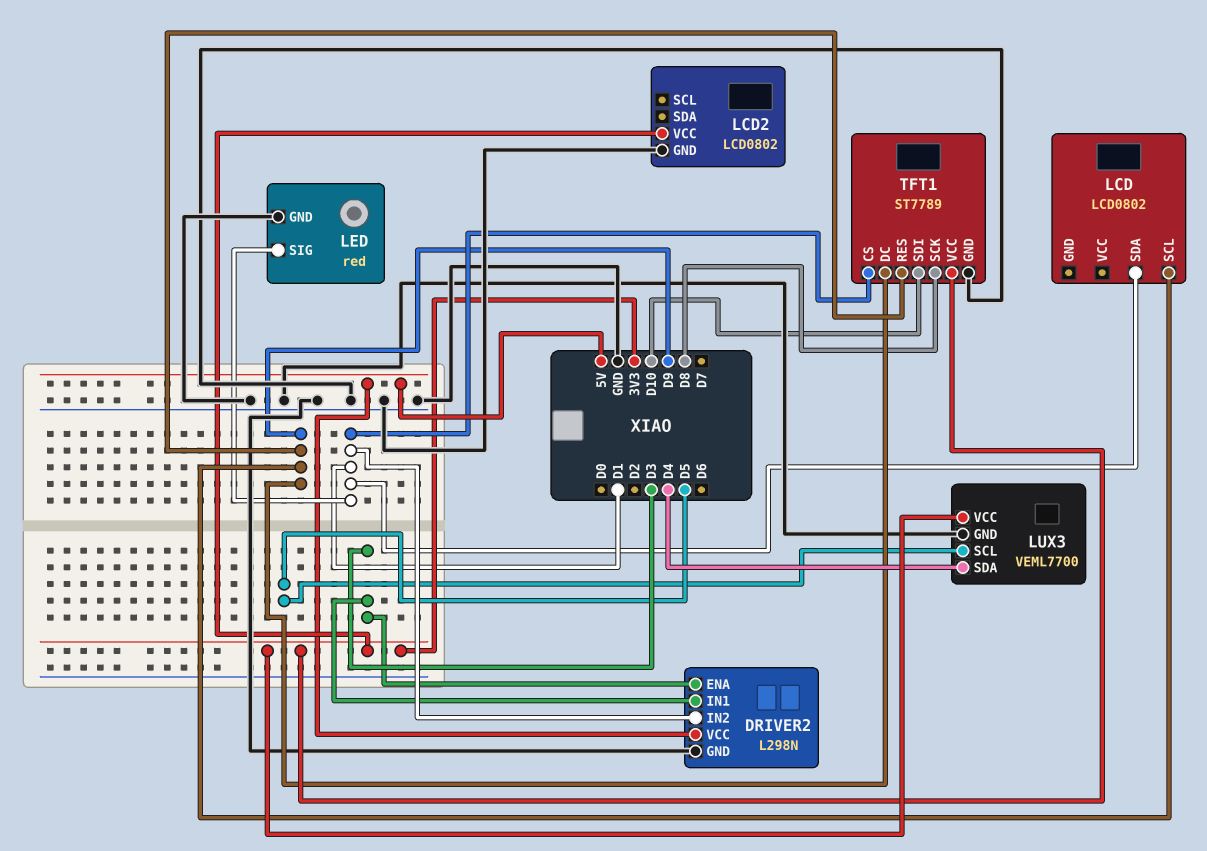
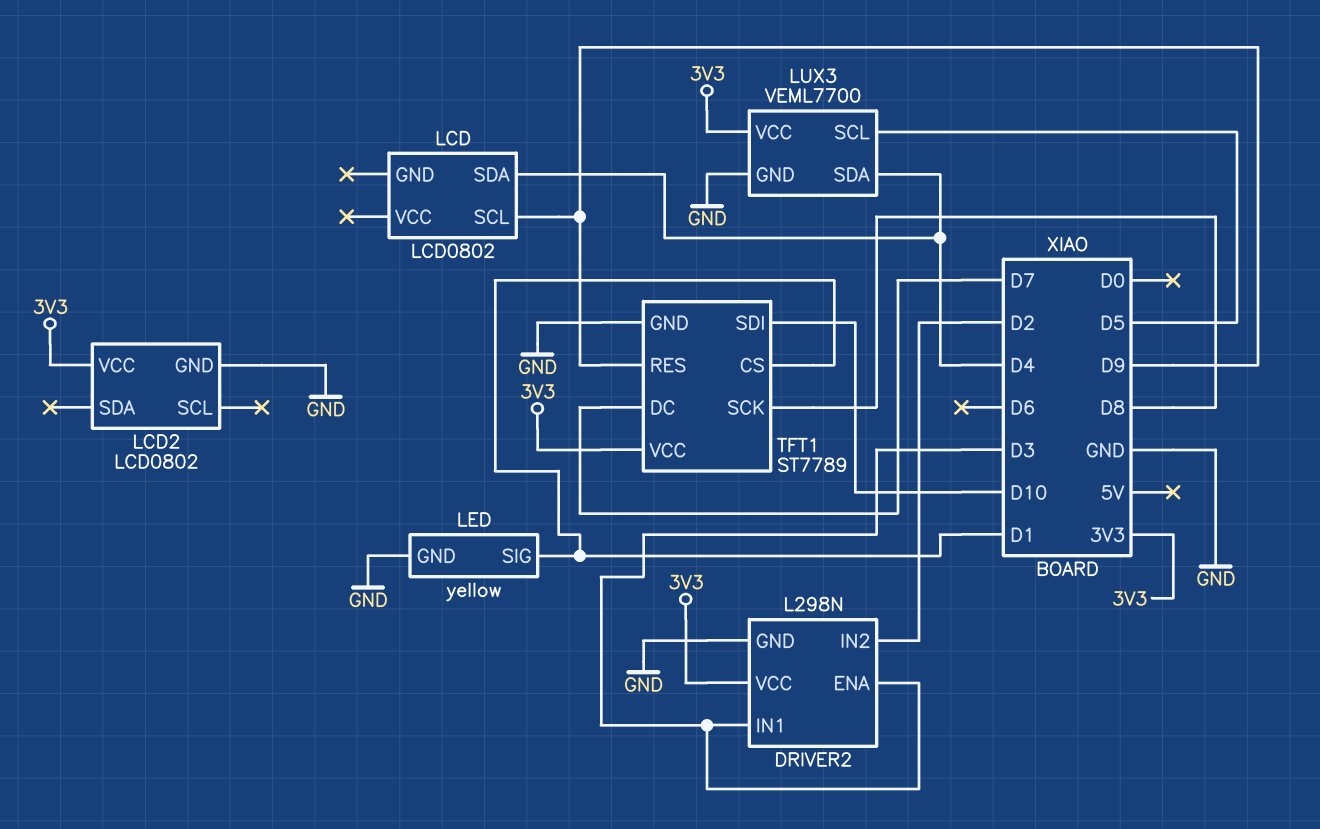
DRIVER2 pin IN2: D1 -> D2
DRIVER2 pin VCC: 5V -> 3V3
LCD pin SDA: D1 -> D4
LED: red -> yellow
TFT1 pin DC: D9 -> D7

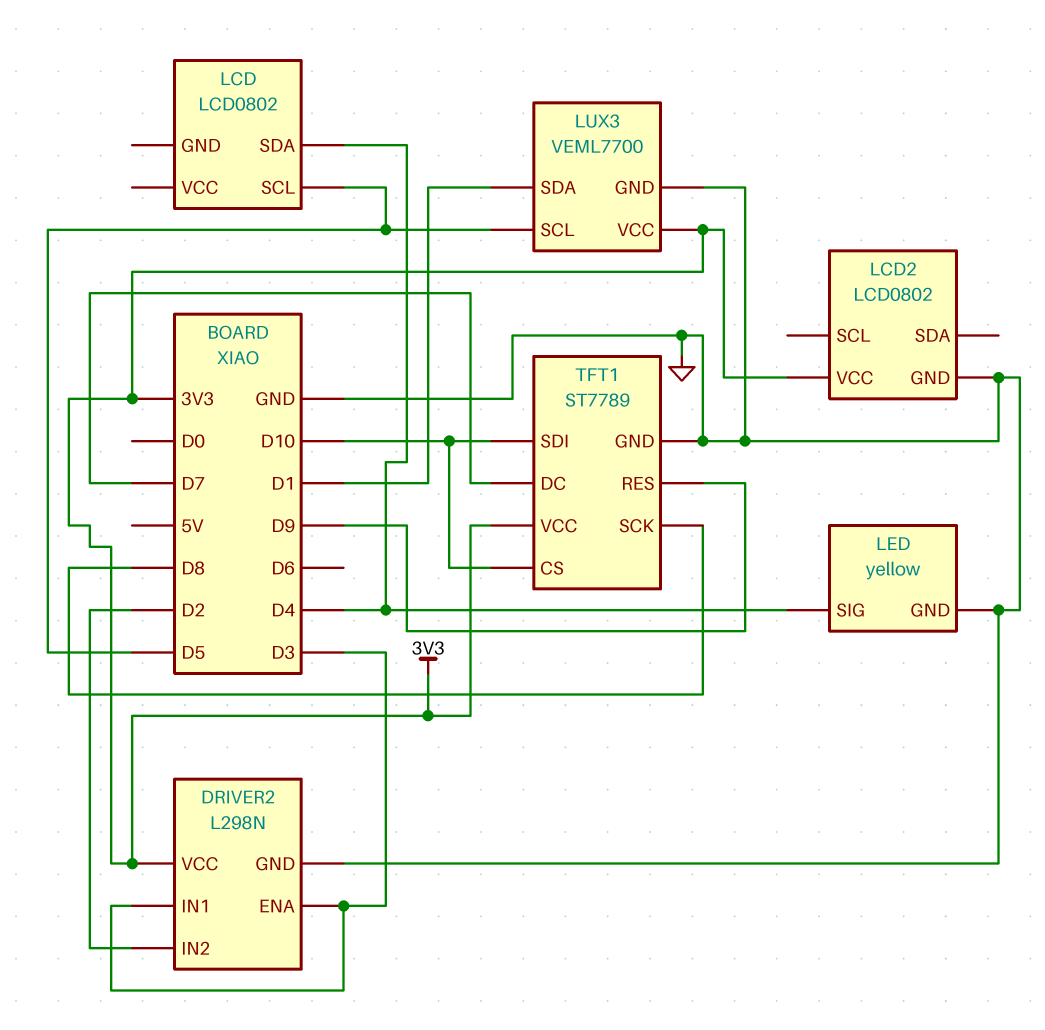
LCD pin SCL: D9 -> D5
LED pin SIG: D1 -> D4
LUX3 pin SDA: D4 -> D1
TFT1 pin CS: D1 -> D10

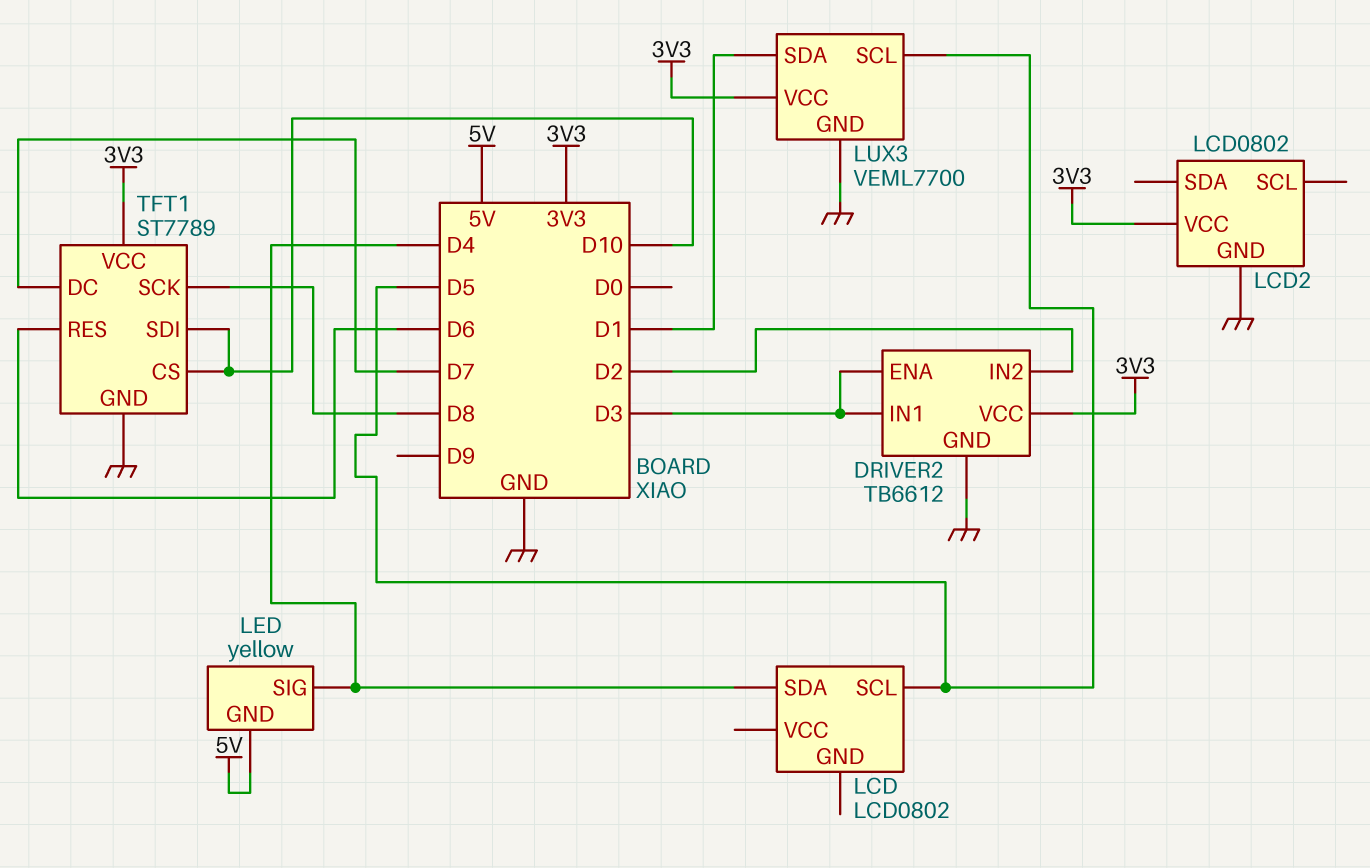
DRIVER2: L298N -> TB6612
LED pin GND: GND -> 5V
TFT1 pin RES: D9 -> D6

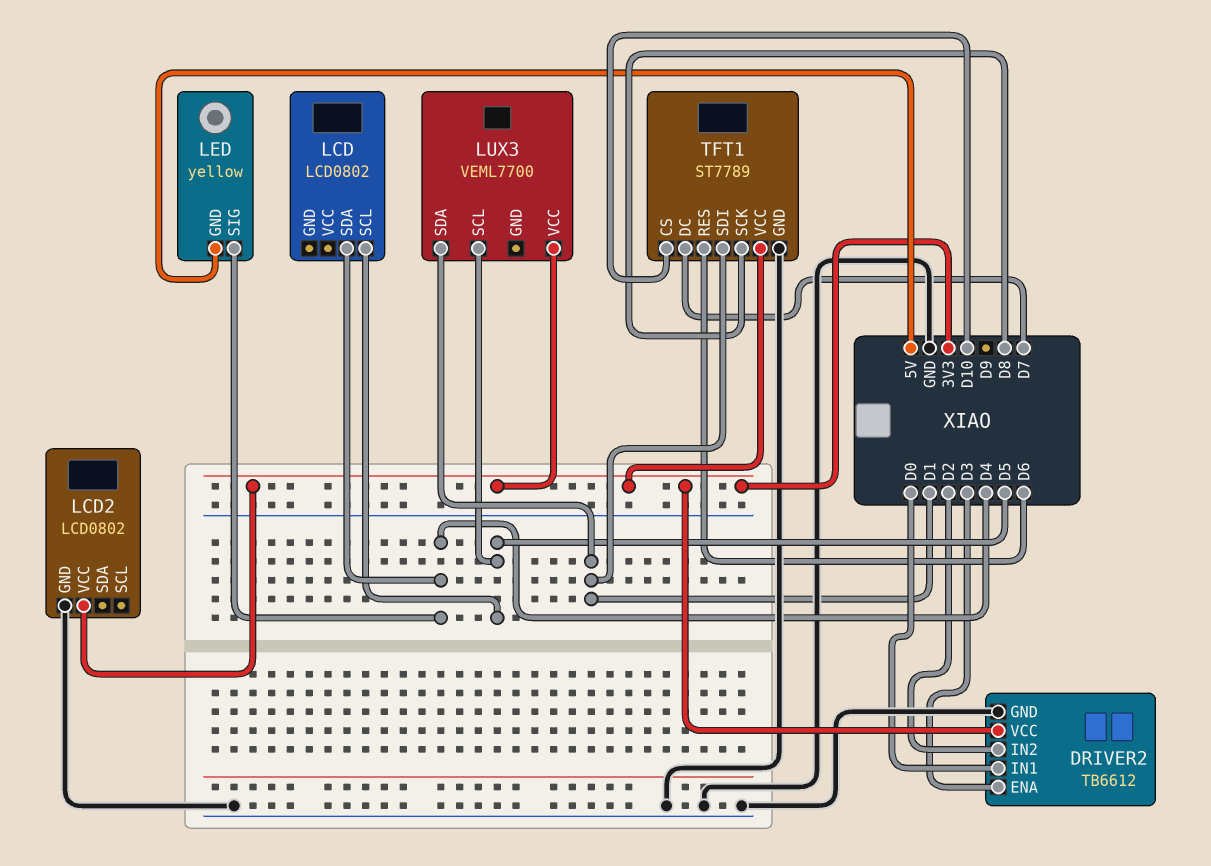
DRIVER2 pin IN1: D3 -> D0
LUX3 pin GND: GND -> none
TFT1 pin SDI: D10 -> D1

